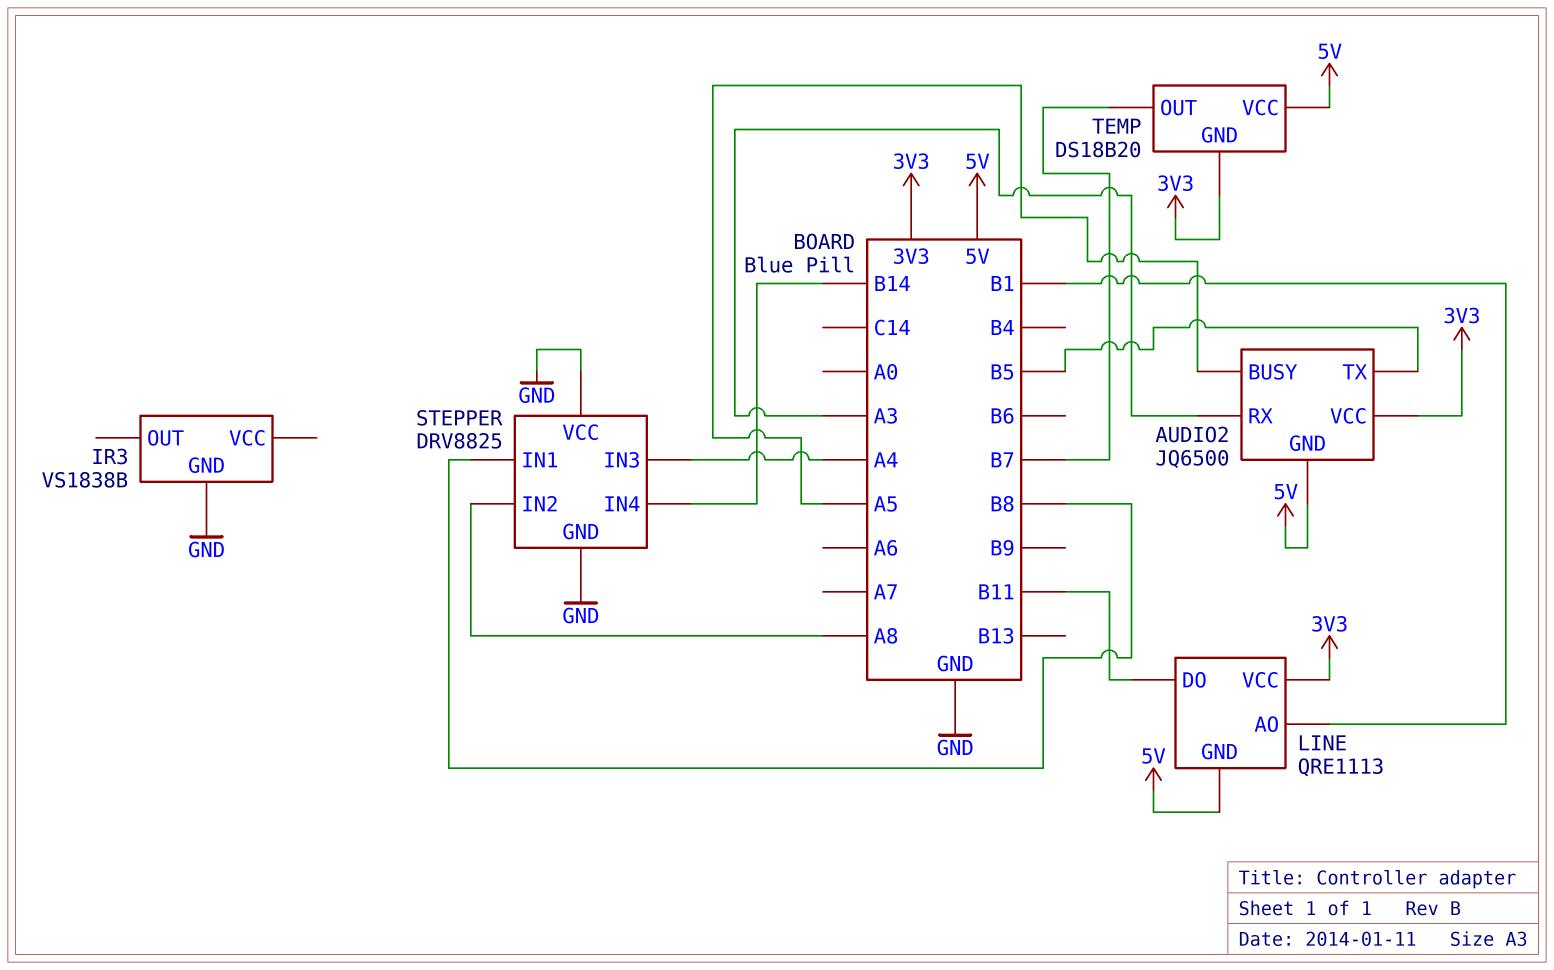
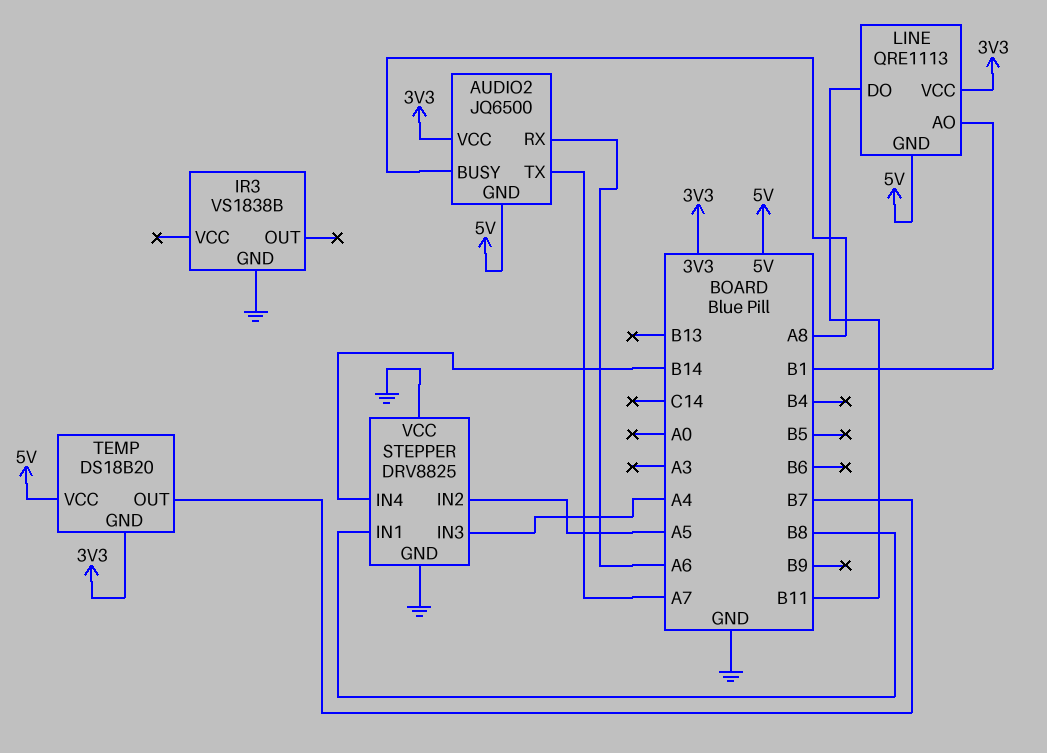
AUDIO2 pin BUSY: A5 -> A8
AUDIO2 pin RX: A3 -> A6
AUDIO2 pin TX: B5 -> A7
STEPPER pin IN2: A8 -> A5

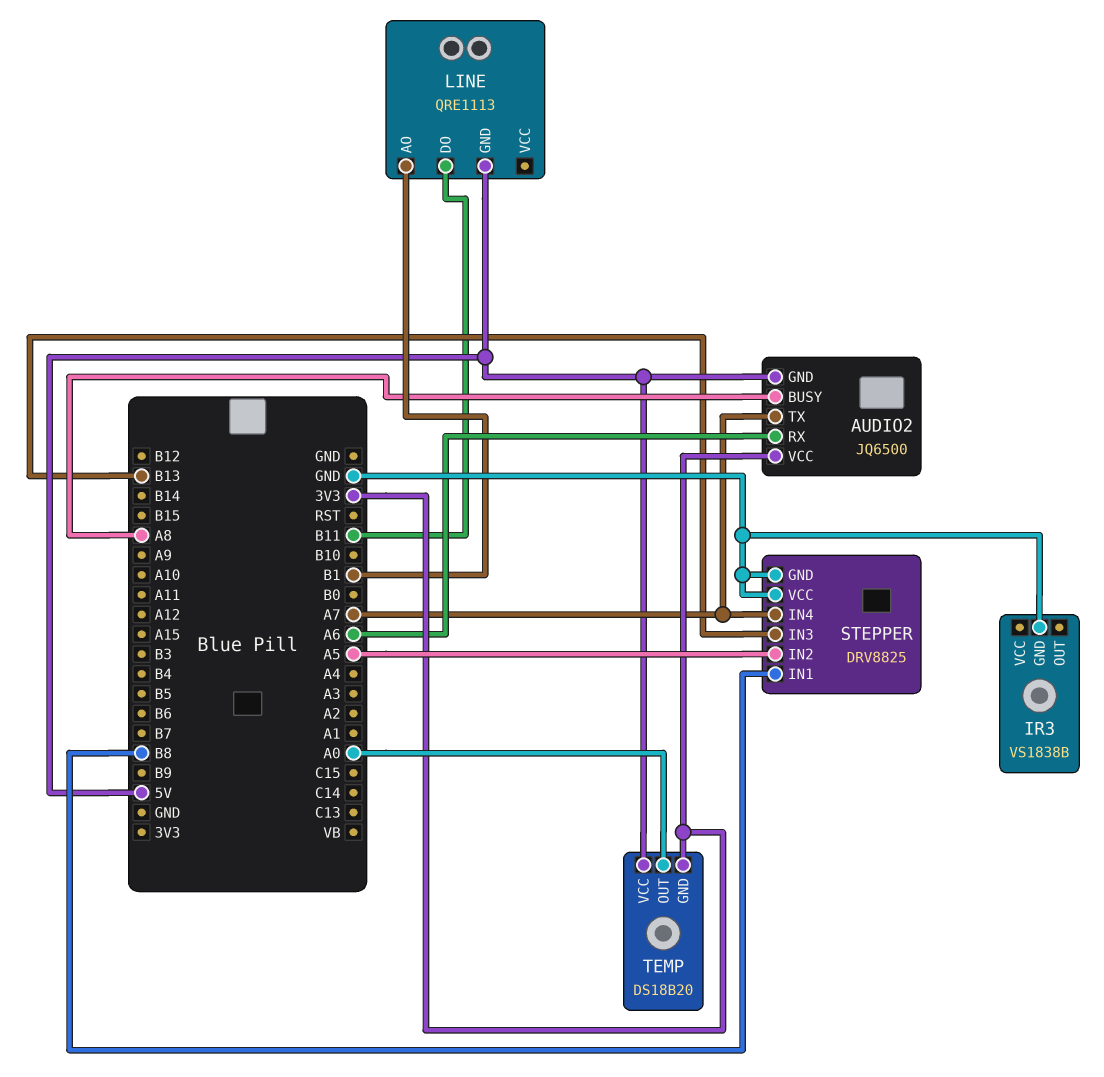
LINE pin VCC: 3V3 -> none
STEPPER pin IN3: A4 -> B13
STEPPER pin IN4: B14 -> A7
TEMP pin OUT: B7 -> A0

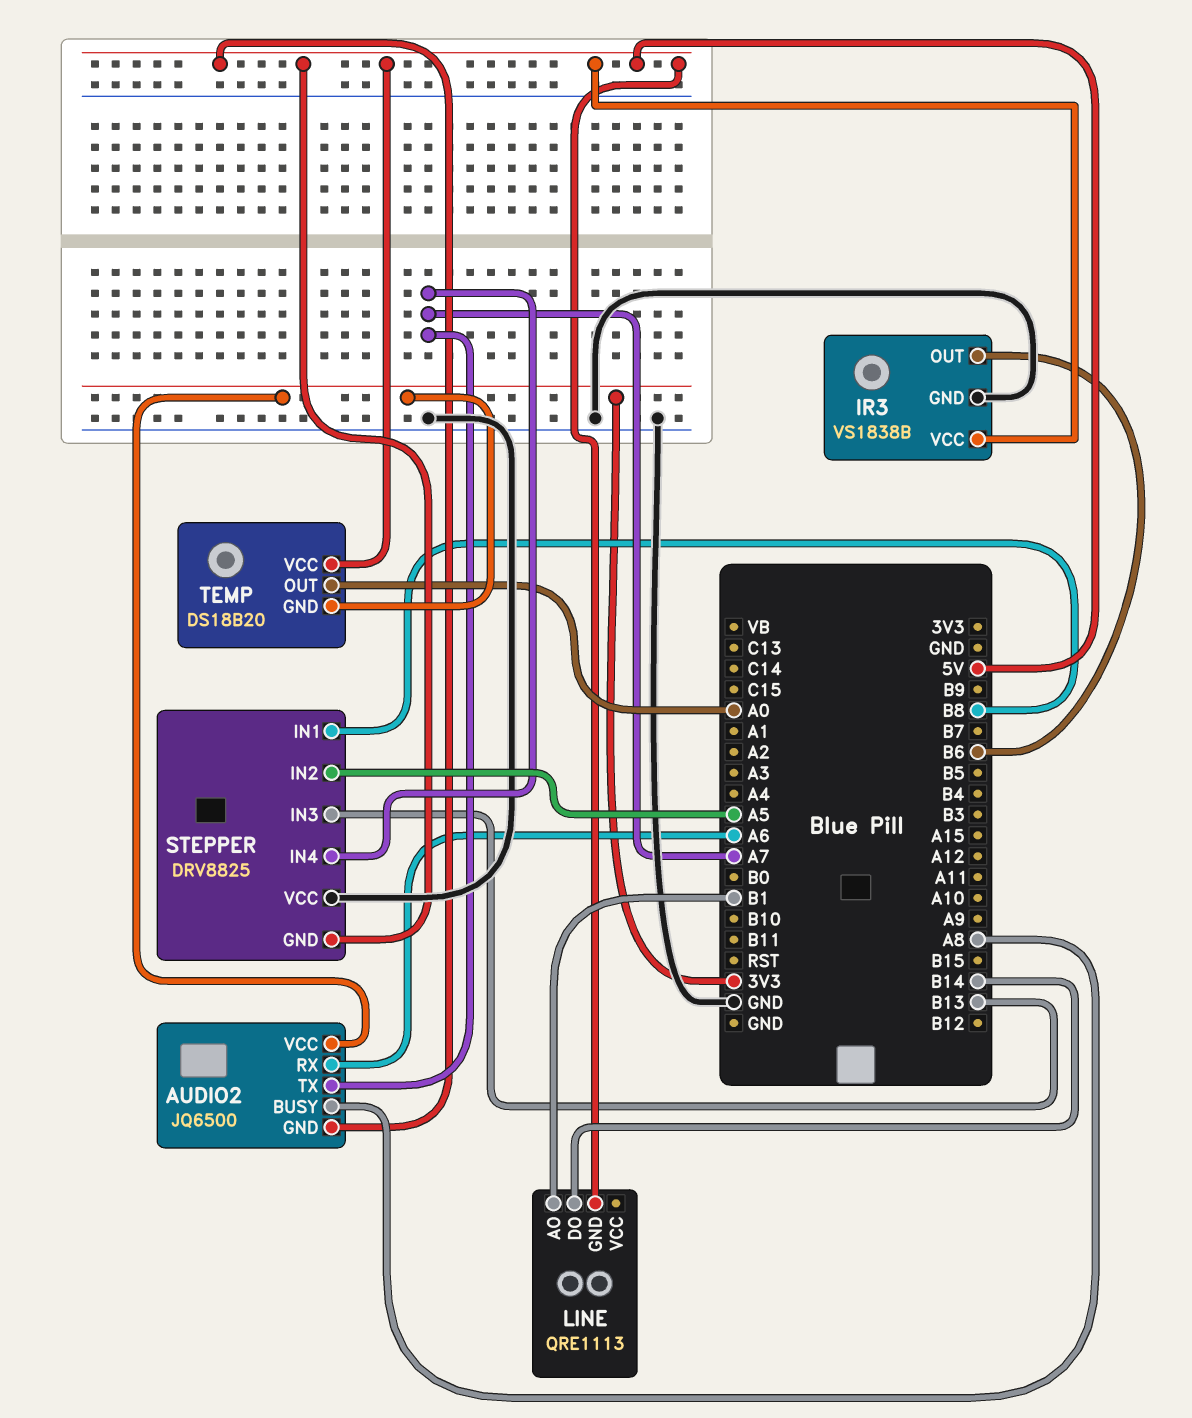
IR3 pin OUT: none -> B6
IR3 pin VCC: none -> 5V
LINE pin DO: B11 -> B14
STEPPER pin GND: GND -> 5V

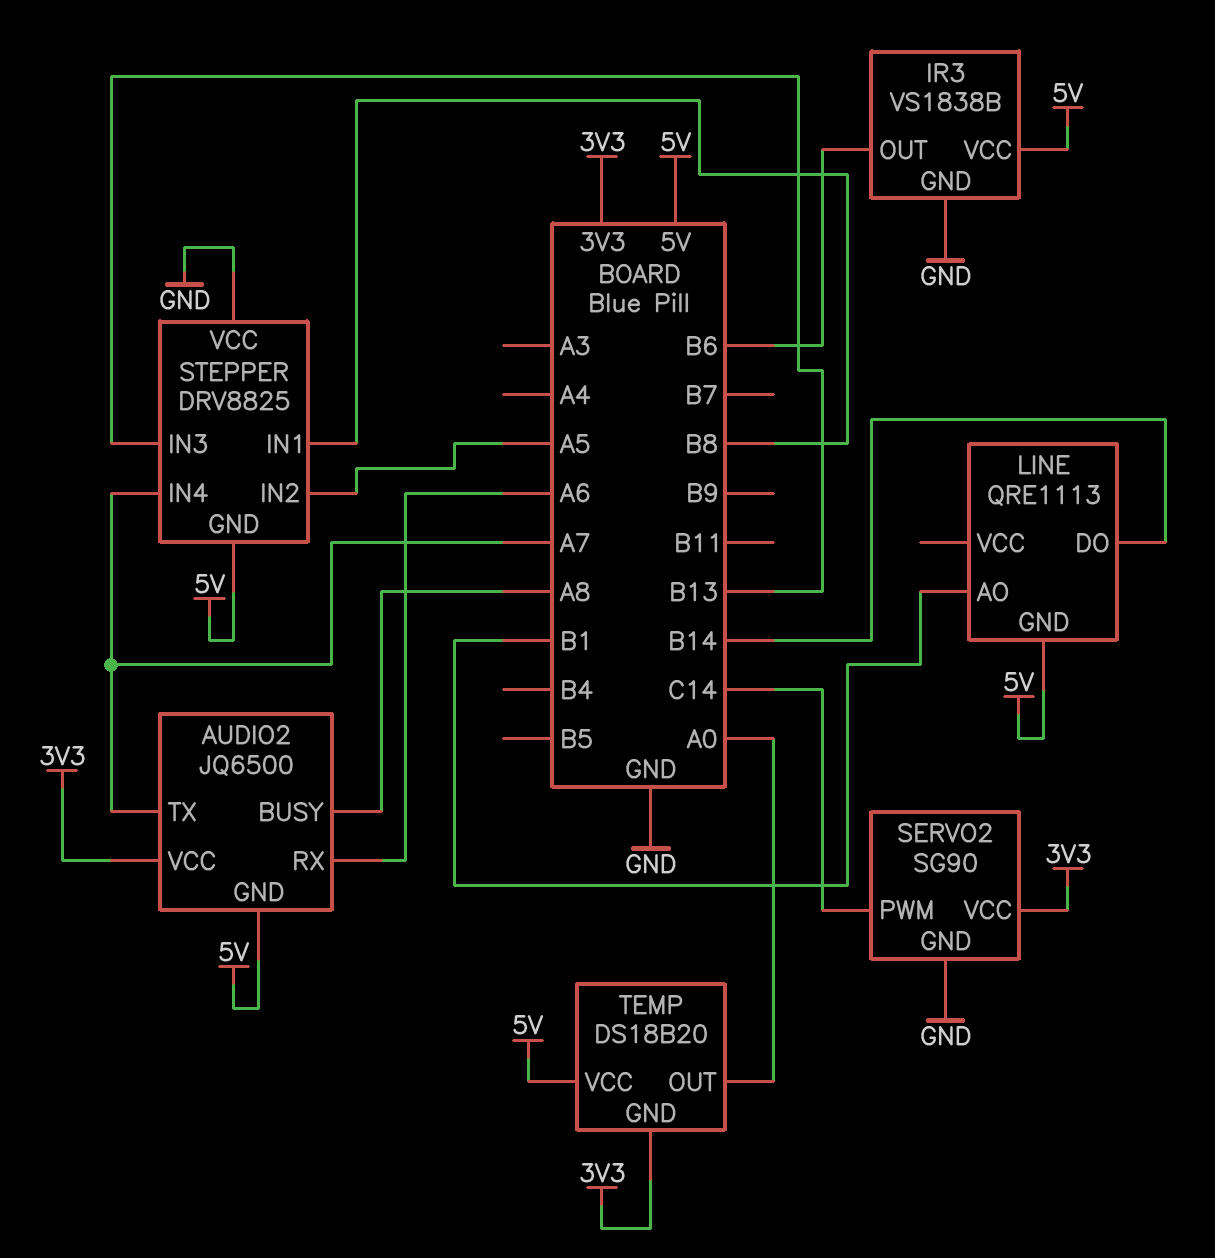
SERVO2: none -> SG90
SERVO2 pin GND: none -> GND
SERVO2 pin PWM: none -> C14
SERVO2 pin VCC: none -> 3V3

